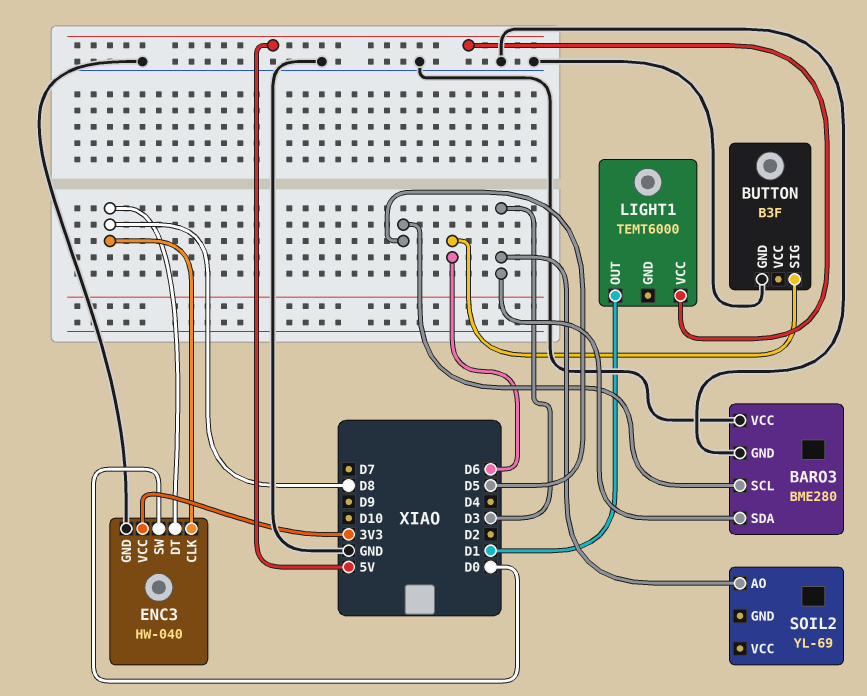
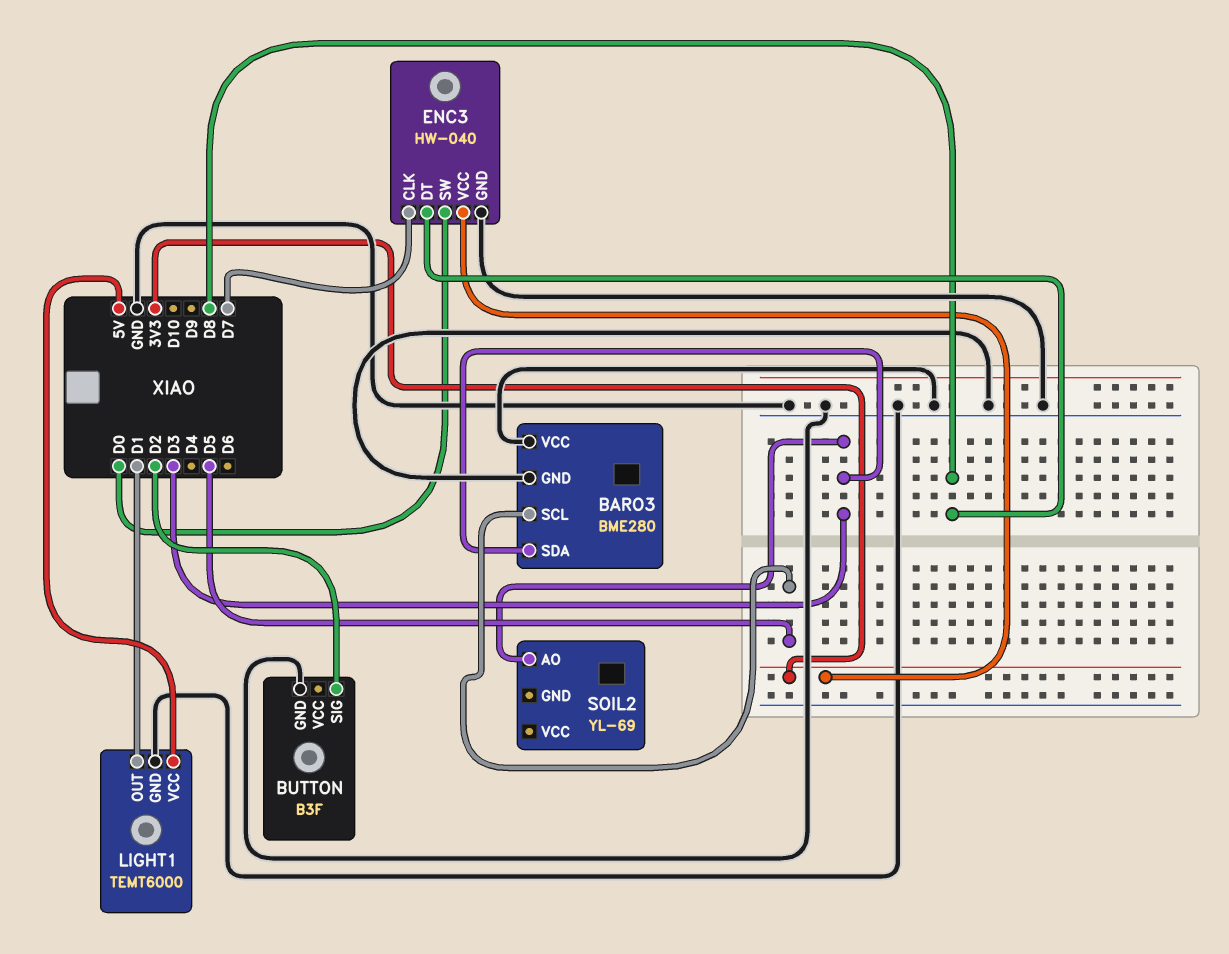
BUTTON pin SIG: D6 -> D2
ENC3 pin CLK: D8 -> D7
LIGHT1 pin GND: none -> GND

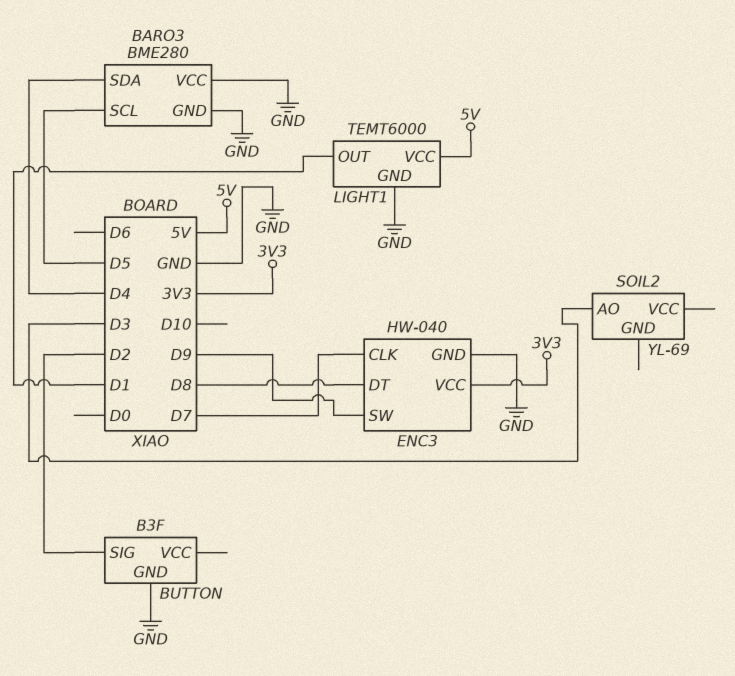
BARO3 pin SDA: D3 -> D4
ENC3 pin SW: D0 -> D9

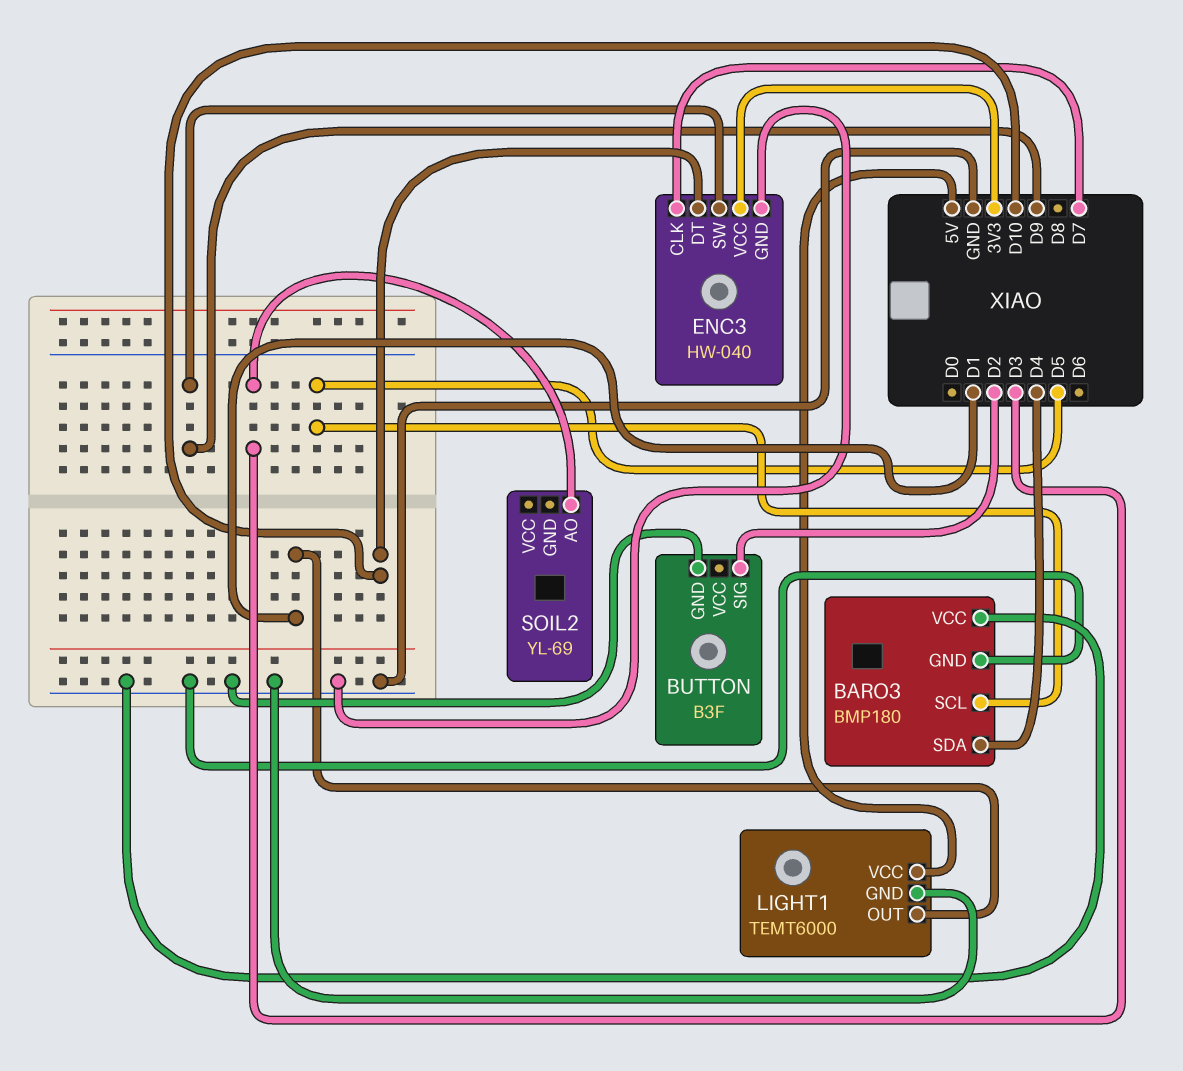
BARO3: BME280 -> BMP180
ENC3 pin DT: D8 -> D10

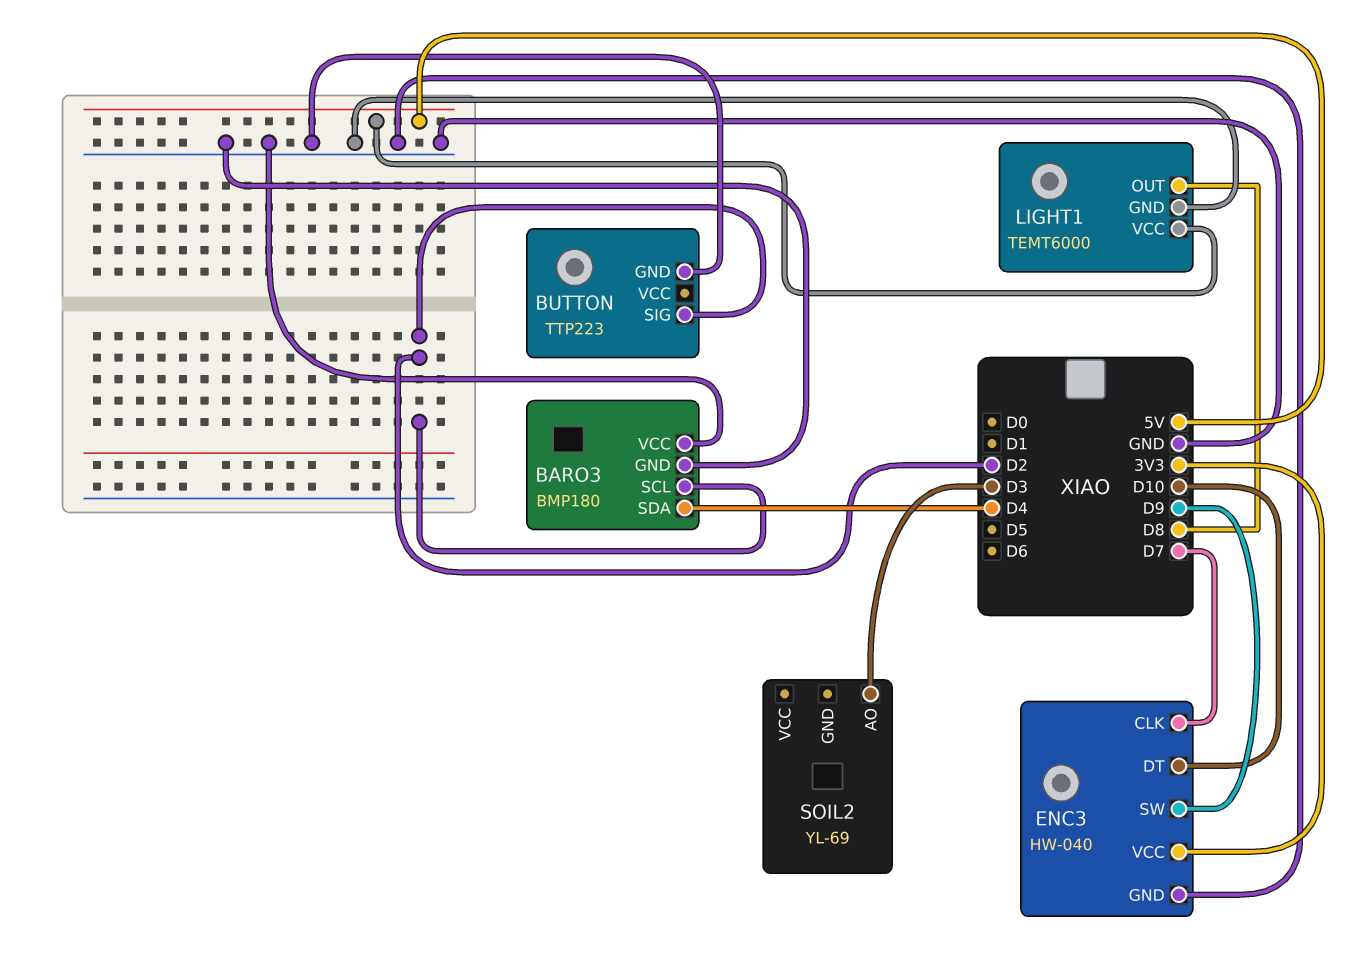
BARO3 pin SCL: D5 -> D2
BUTTON: B3F -> TTP223
LIGHT1 pin OUT: D1 -> D8

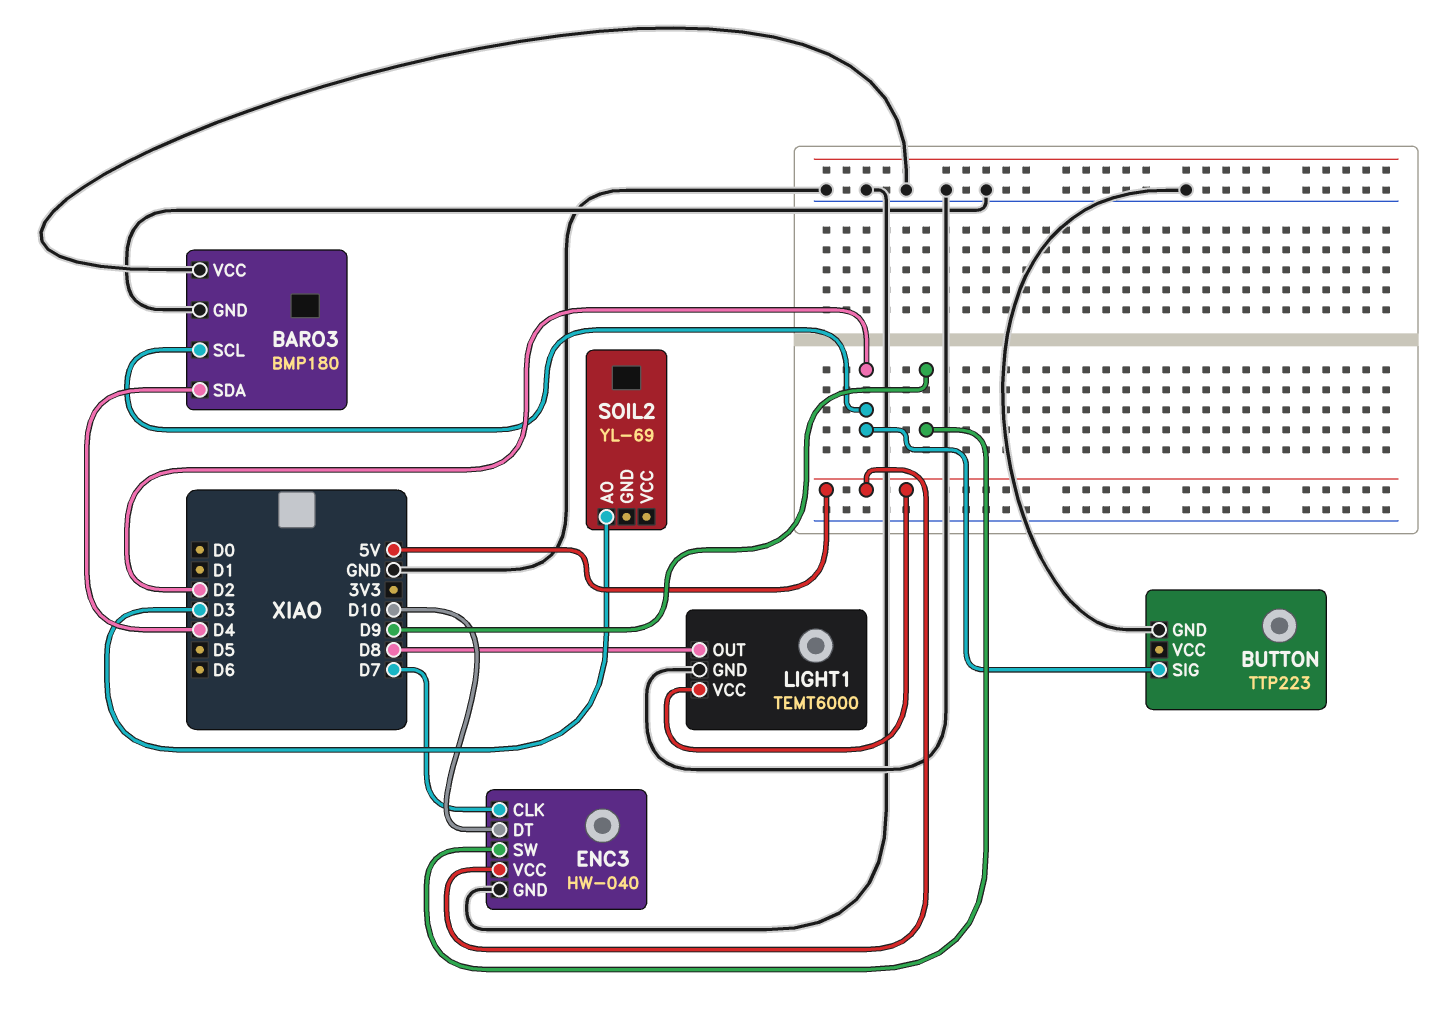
ENC3 pin VCC: 3V3 -> 5V

